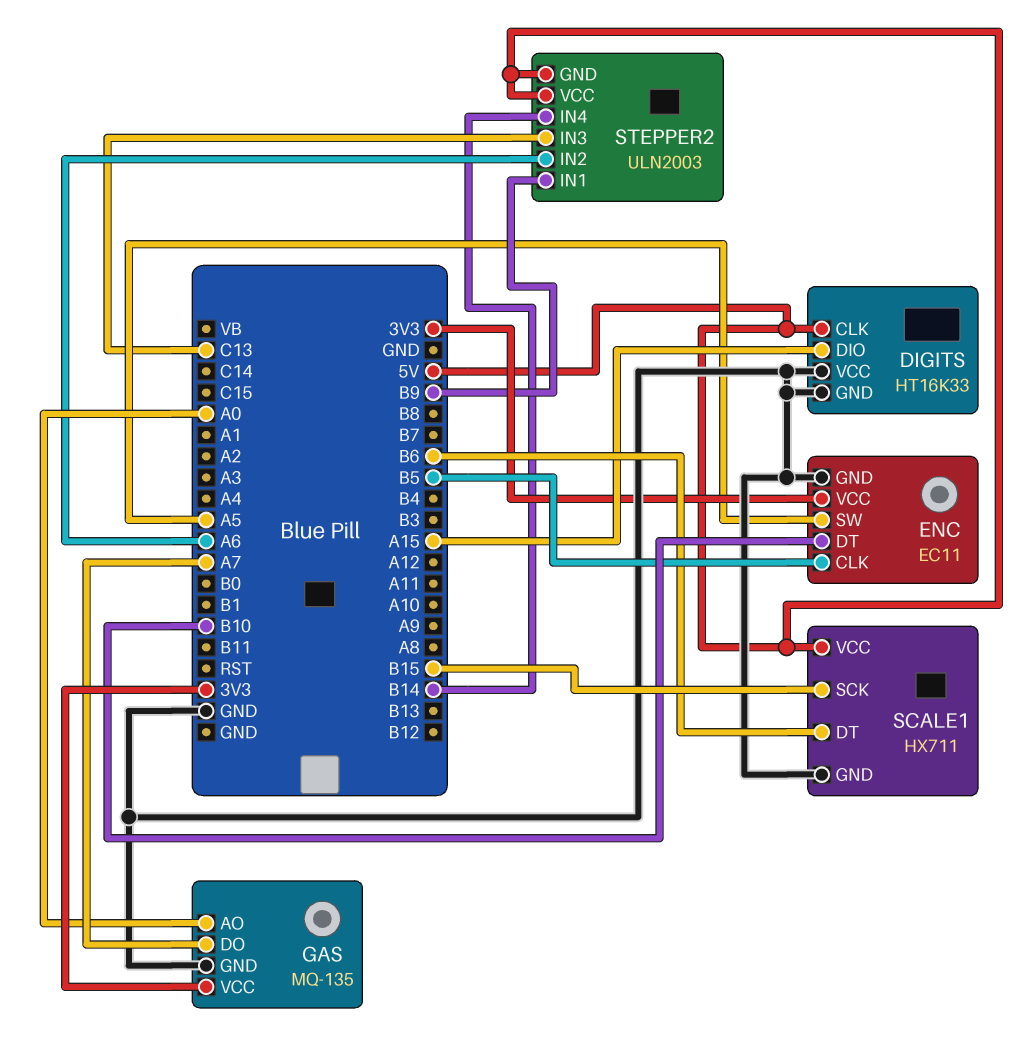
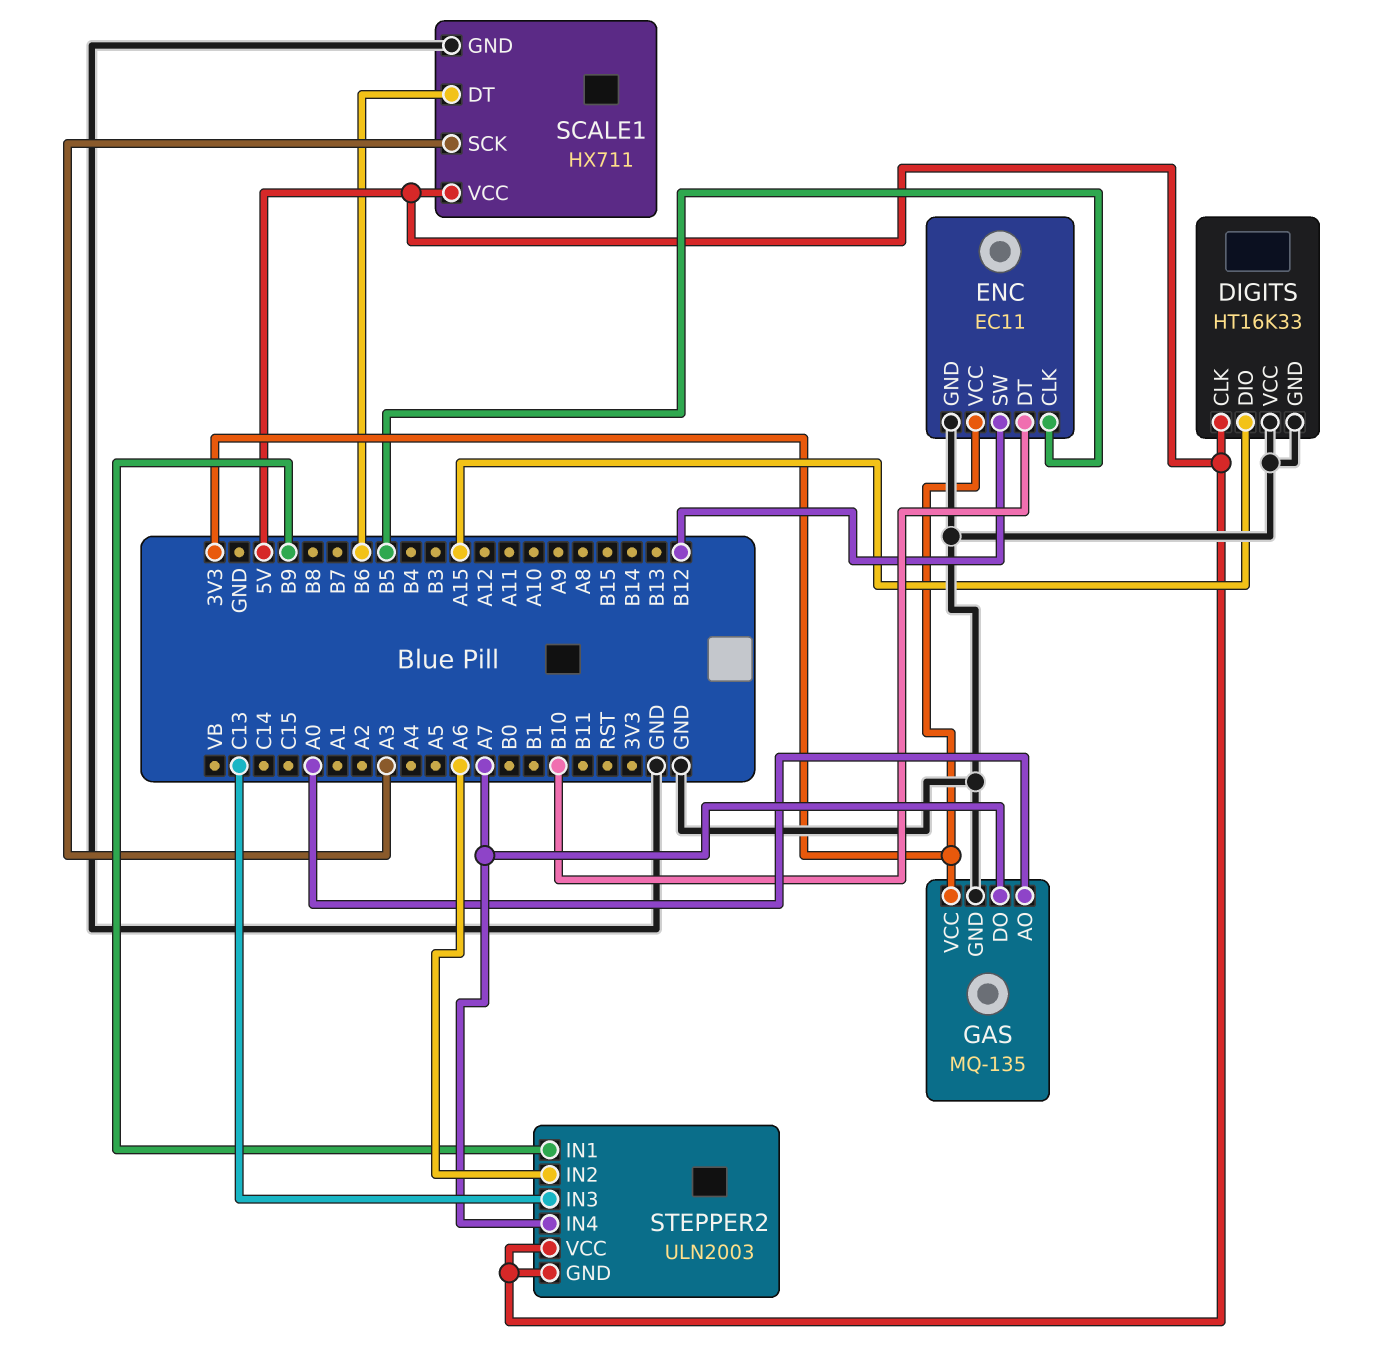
ENC pin SW: A5 -> B12
SCALE1 pin SCK: B15 -> A3
STEPPER2 pin IN4: B14 -> A7

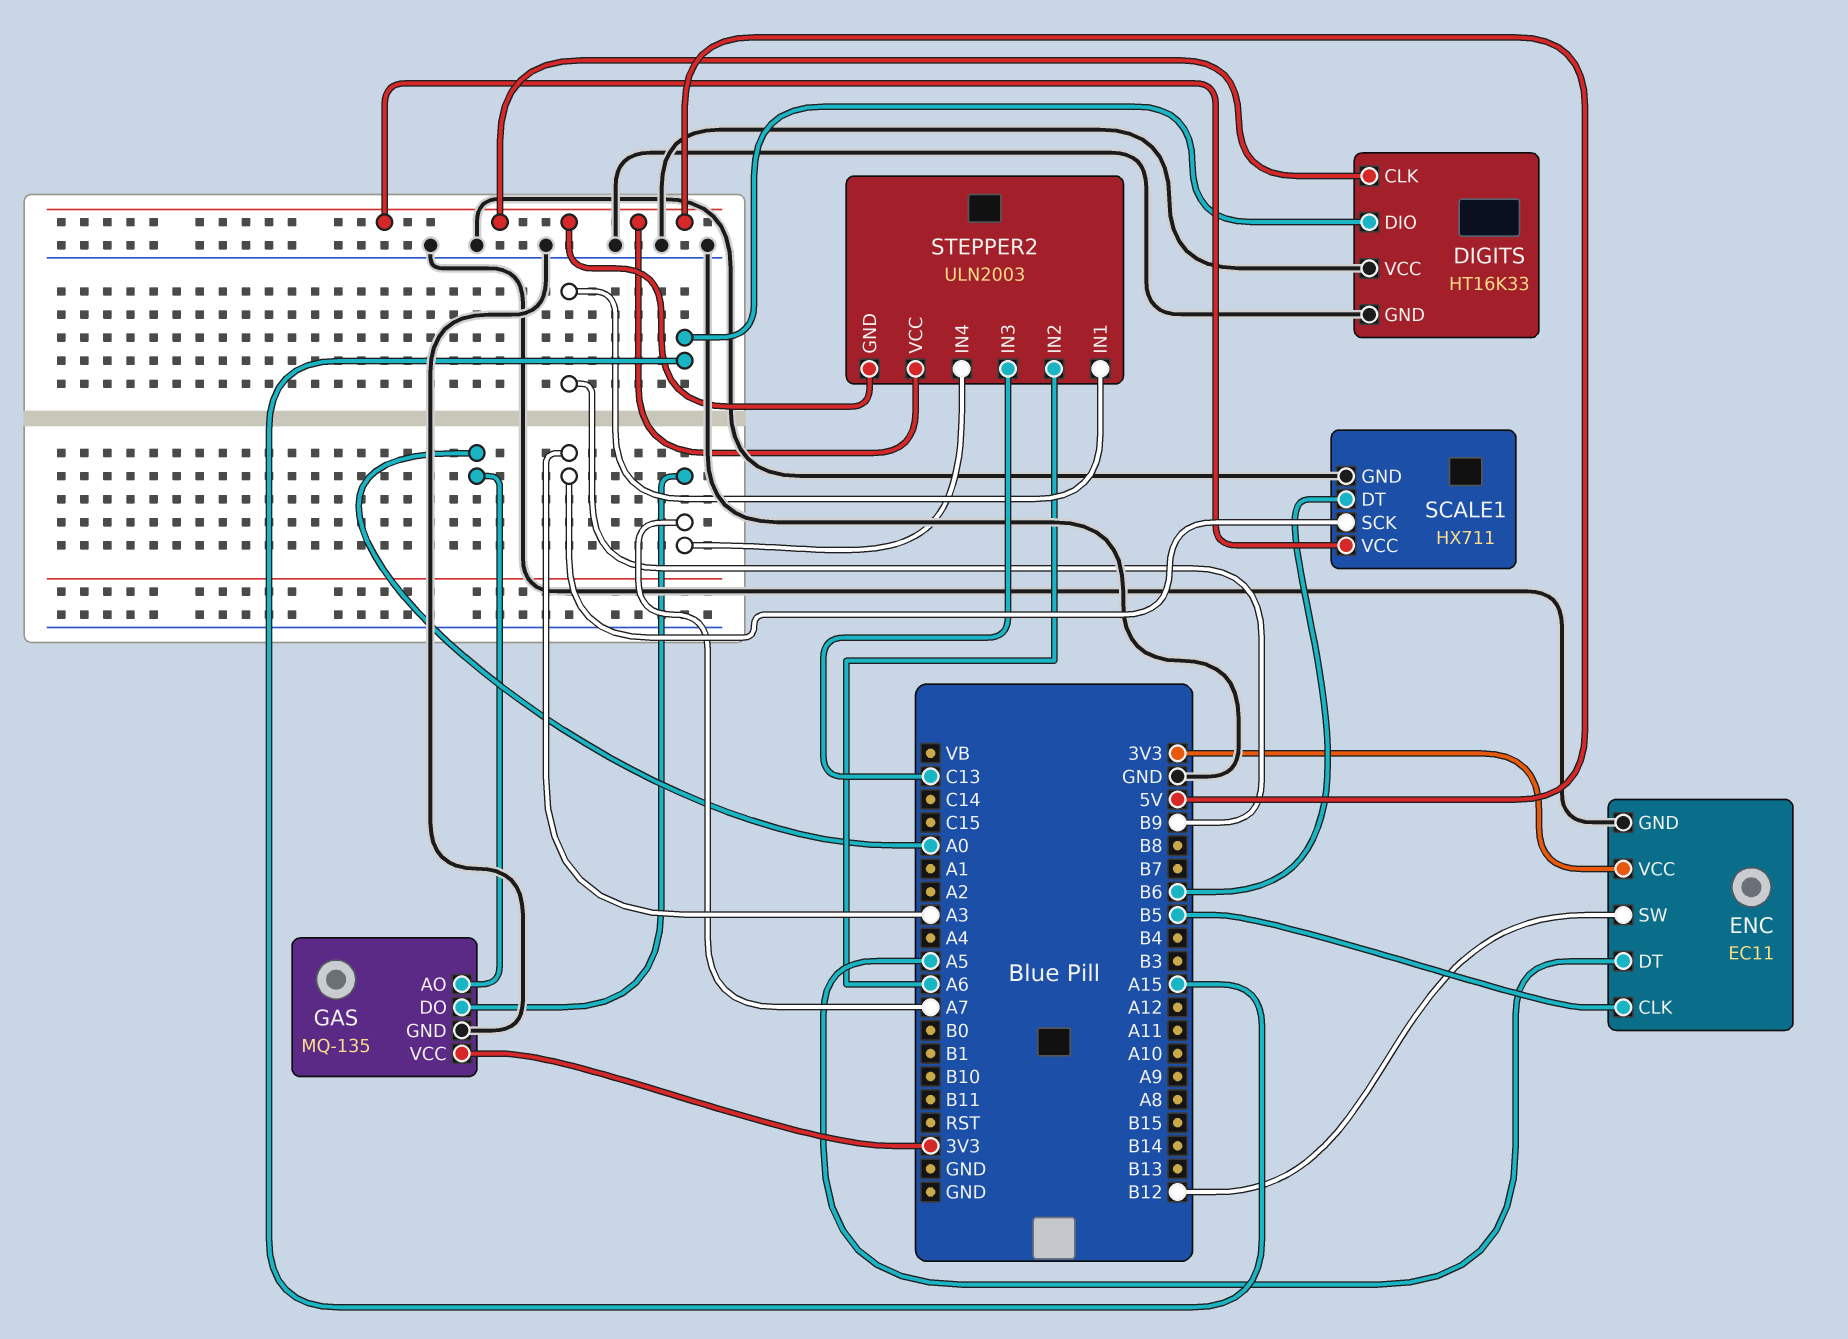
ENC pin DT: B10 -> A5

